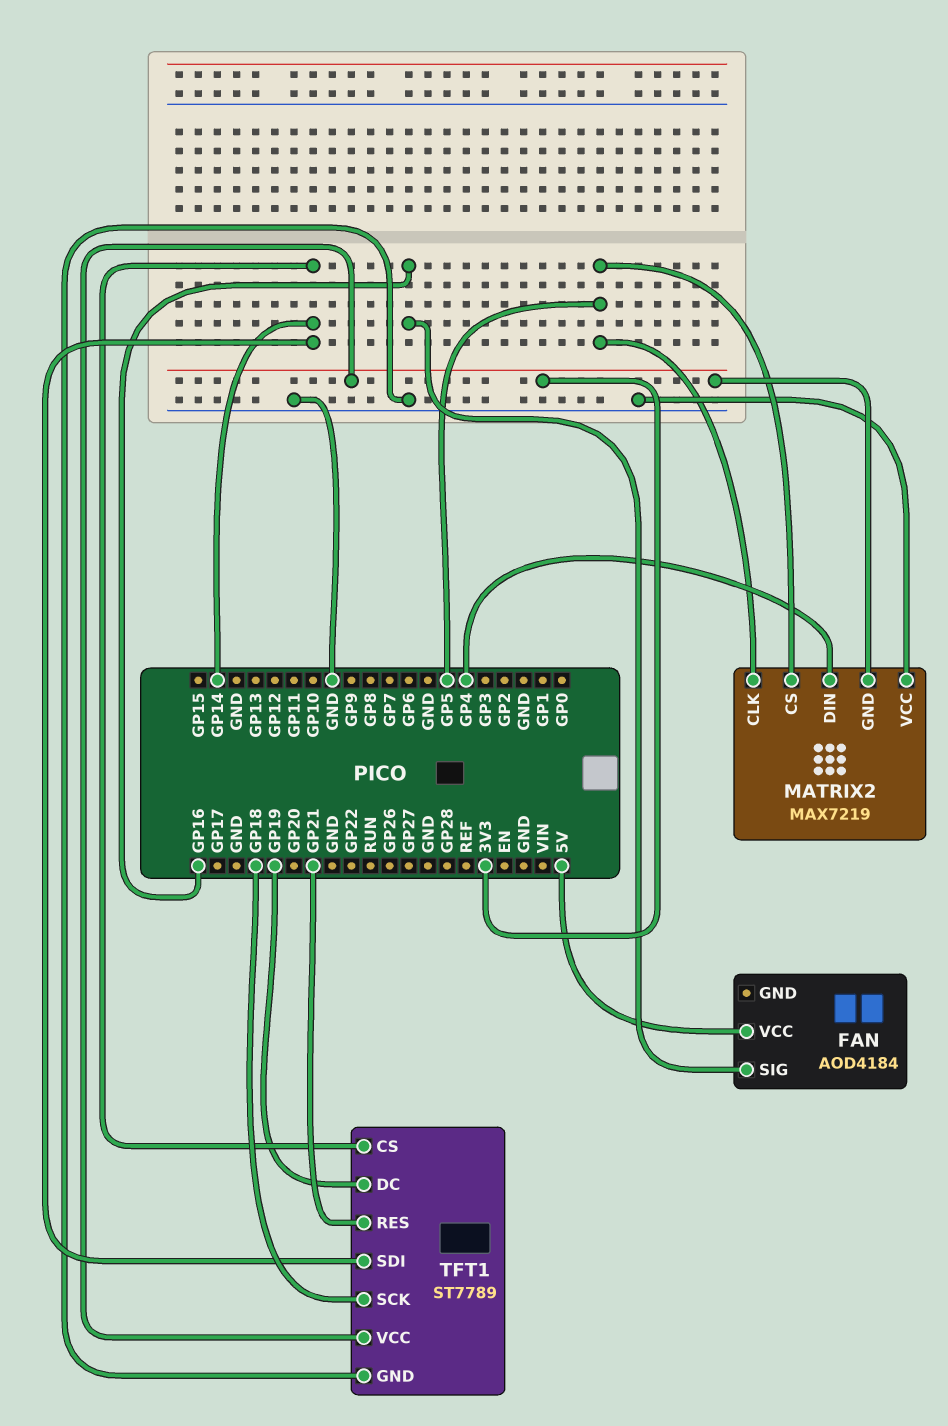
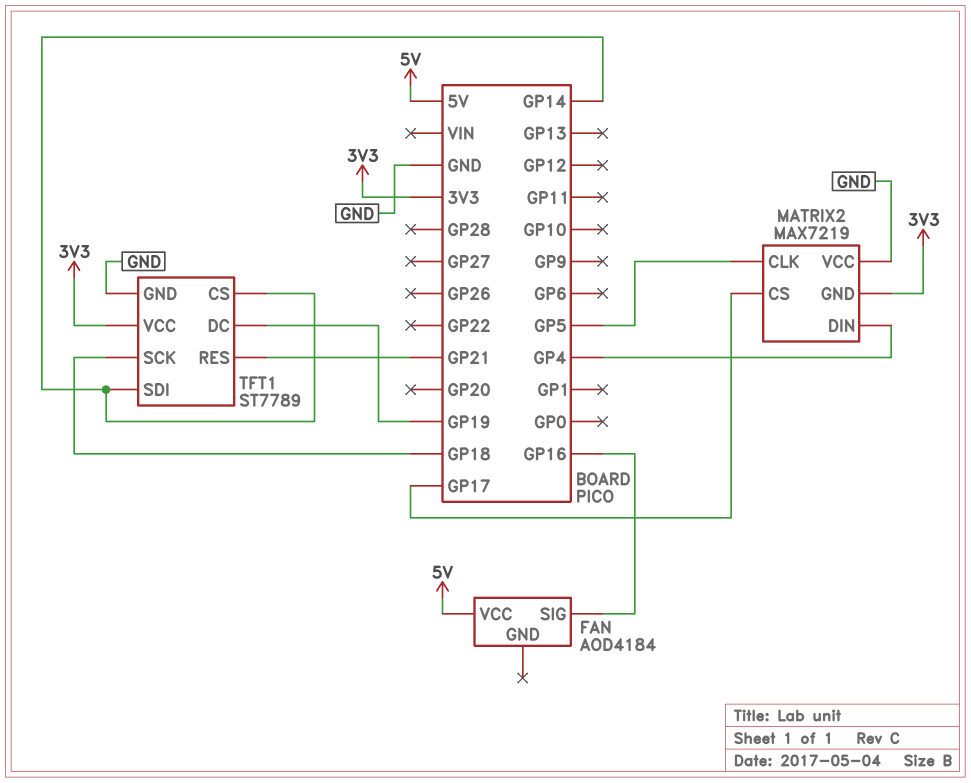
MATRIX2 pin CS: GP5 -> GP17

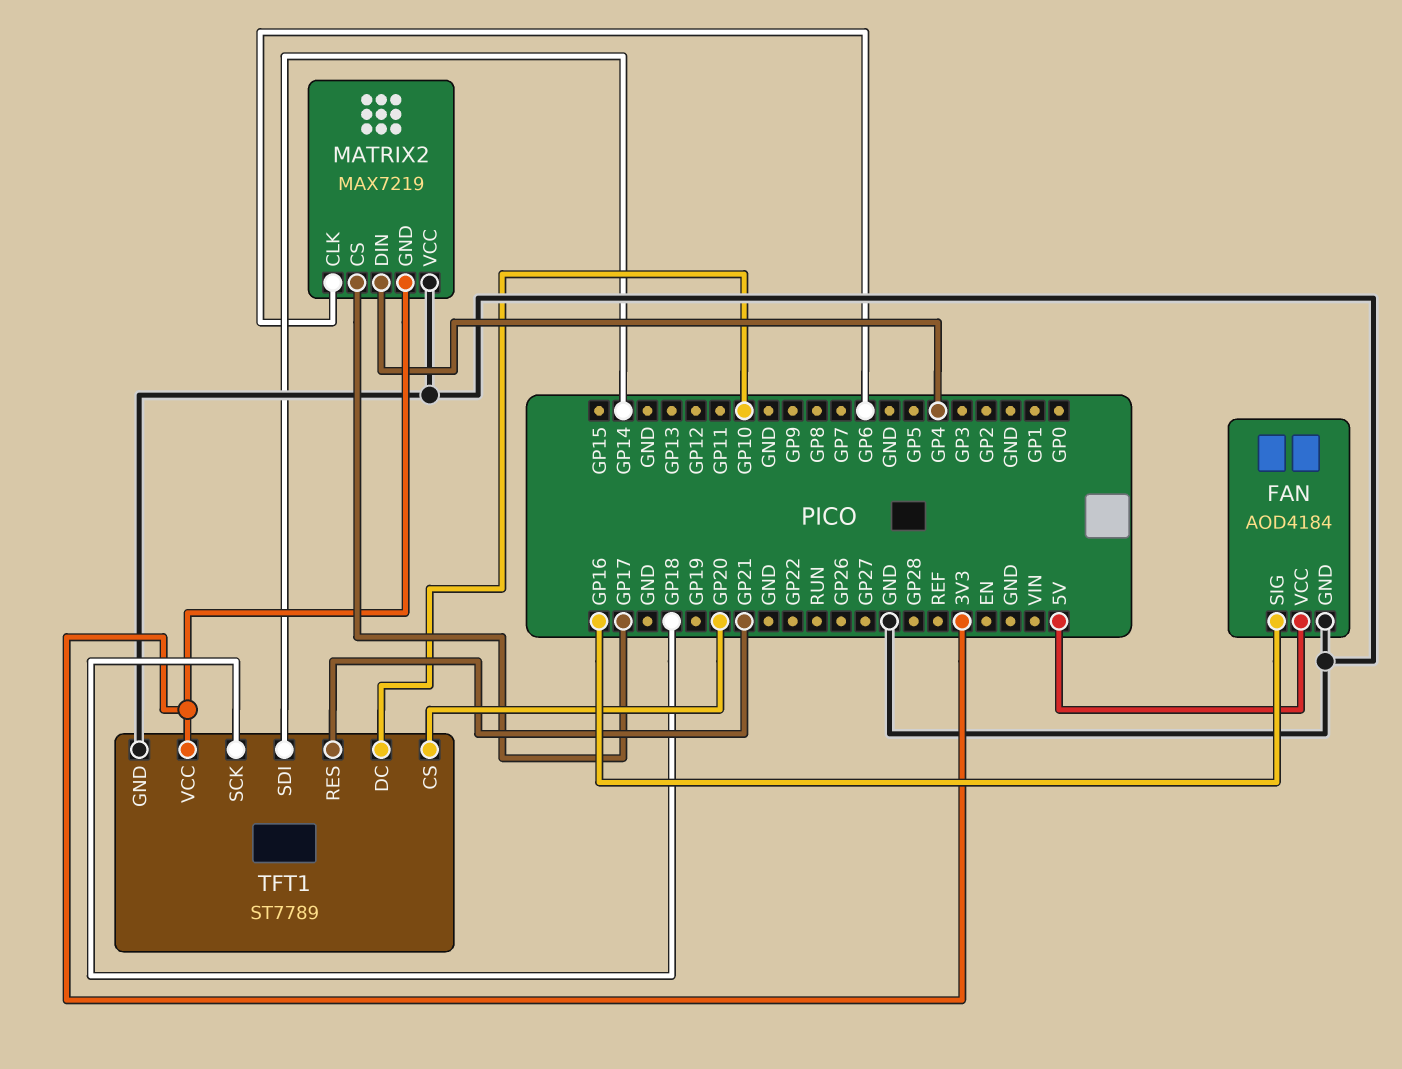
FAN pin GND: none -> GND
MATRIX2 pin CLK: GP5 -> GP6
TFT1 pin CS: GP14 -> GP20
TFT1 pin DC: GP19 -> GP10

